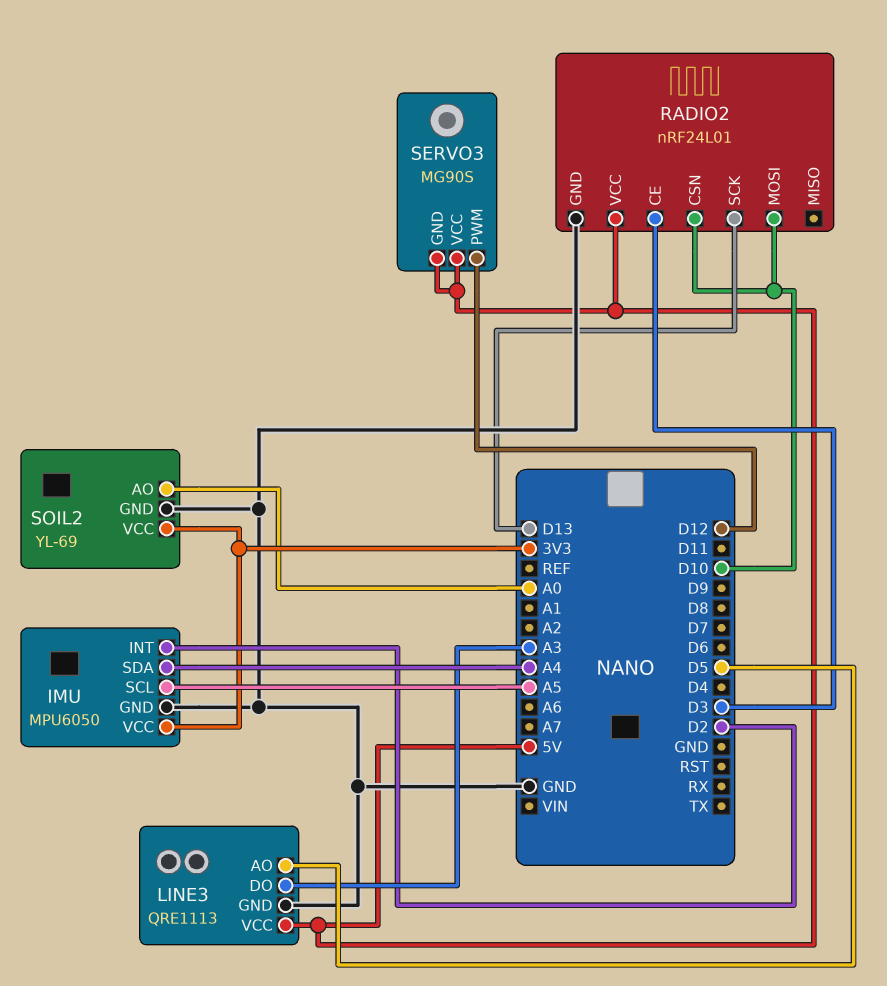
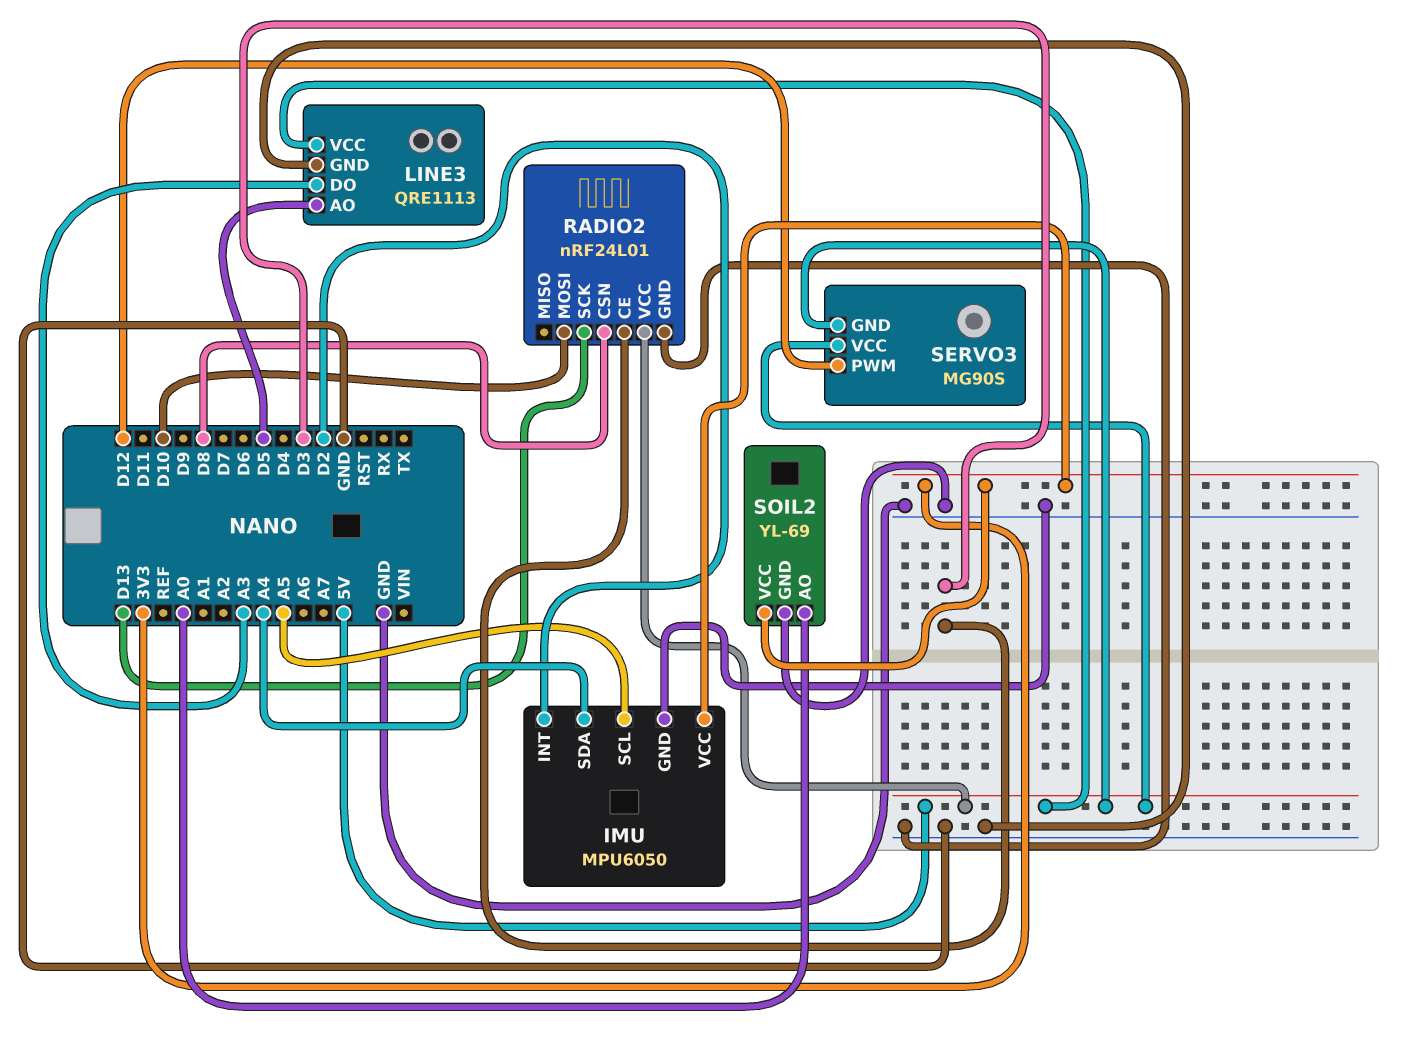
RADIO2 pin CSN: D10 -> D8

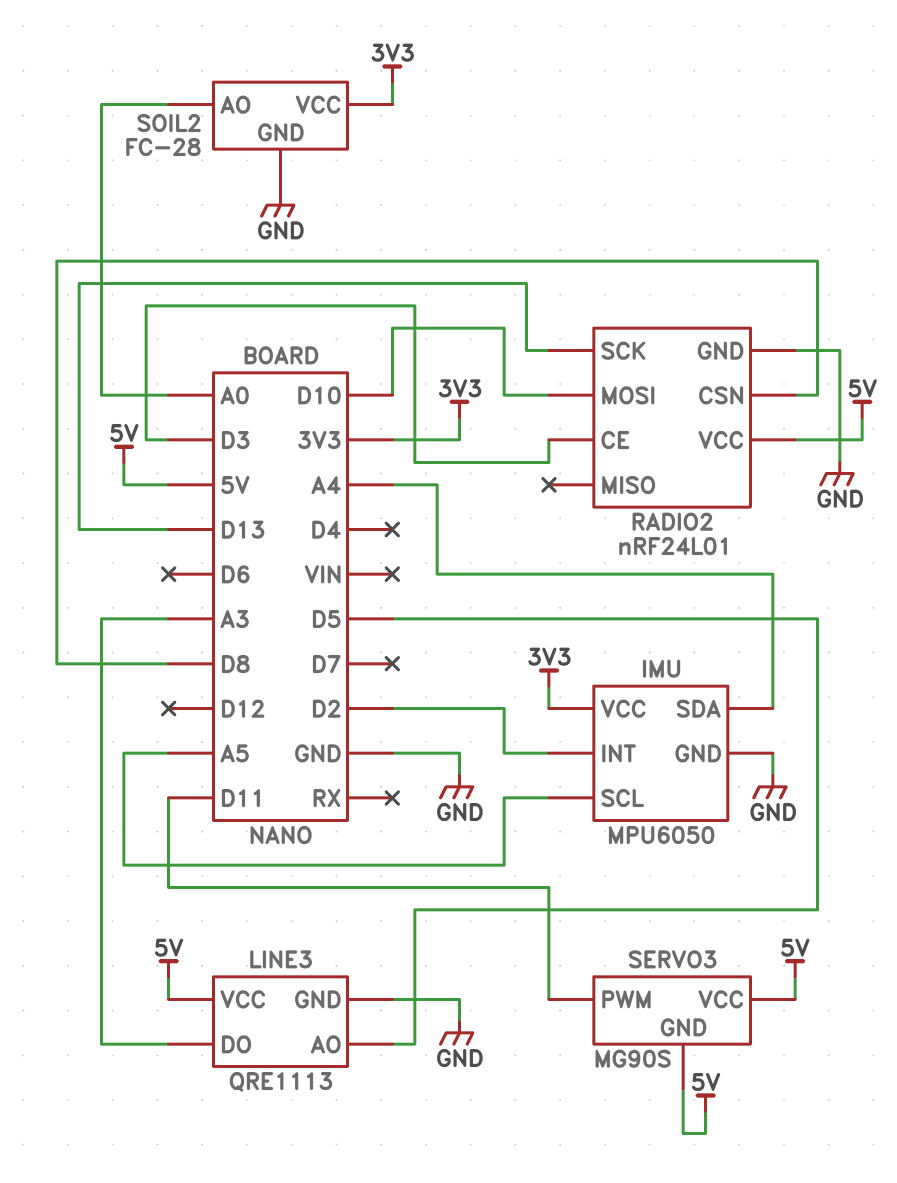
SERVO3 pin PWM: D12 -> D11
SOIL2: YL-69 -> FC-28

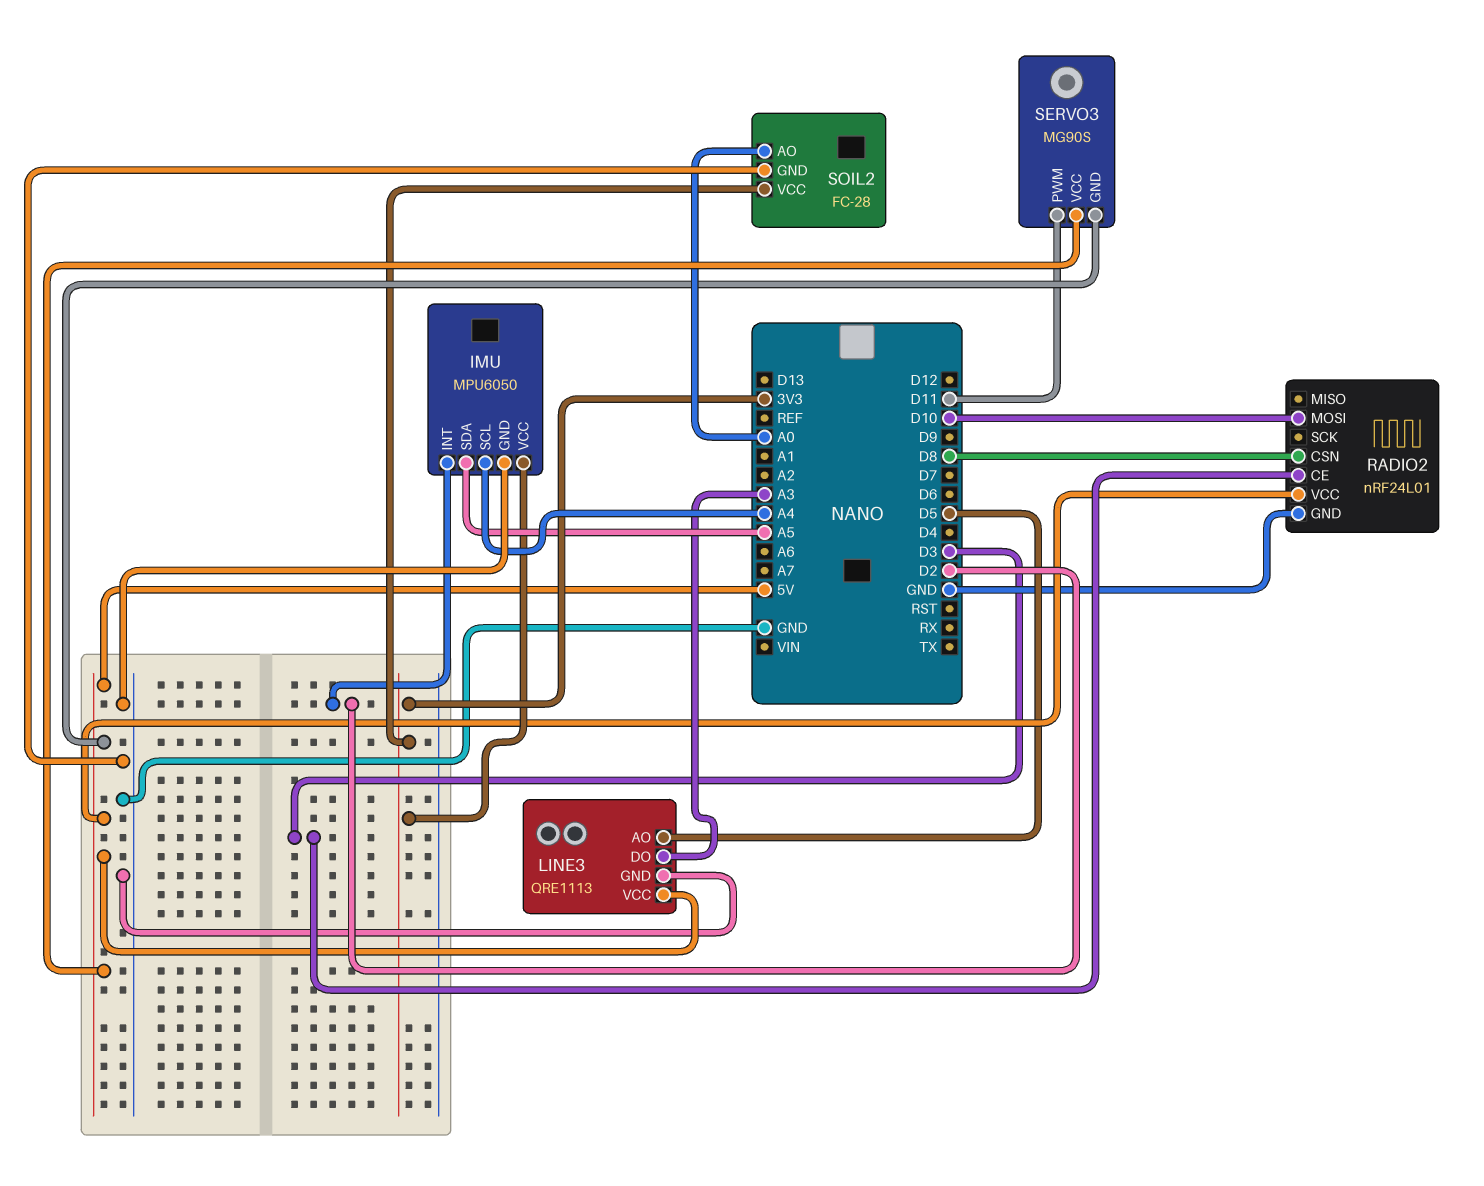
IMU pin SCL: A5 -> A4
IMU pin SDA: A4 -> A5
RADIO2 pin SCK: D13 -> none

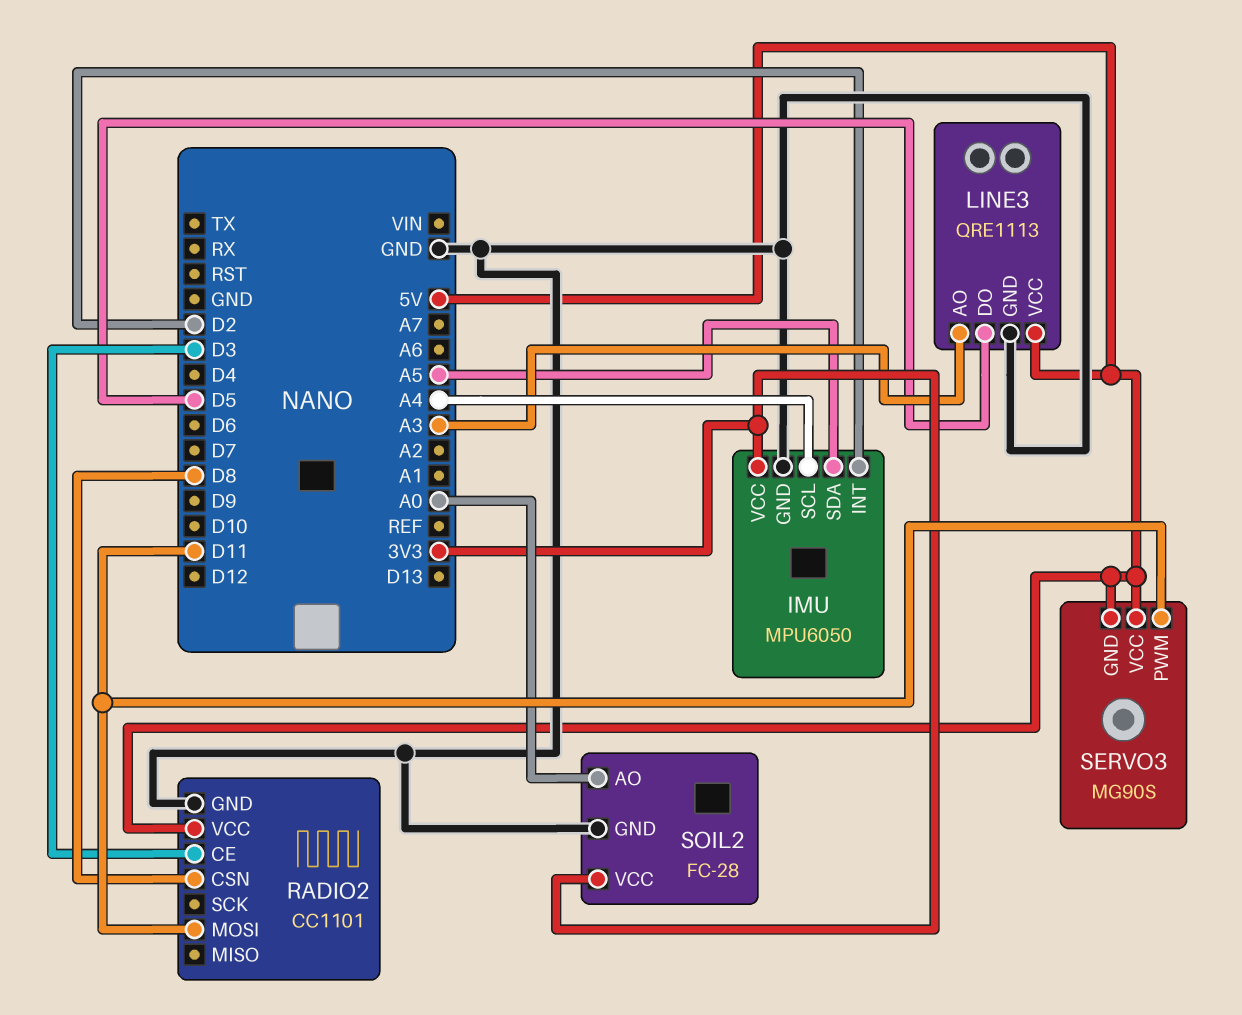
LINE3 pin AO: D5 -> A3
LINE3 pin DO: A3 -> D5
RADIO2: nRF24L01 -> CC1101
RADIO2 pin MOSI: D10 -> D11

